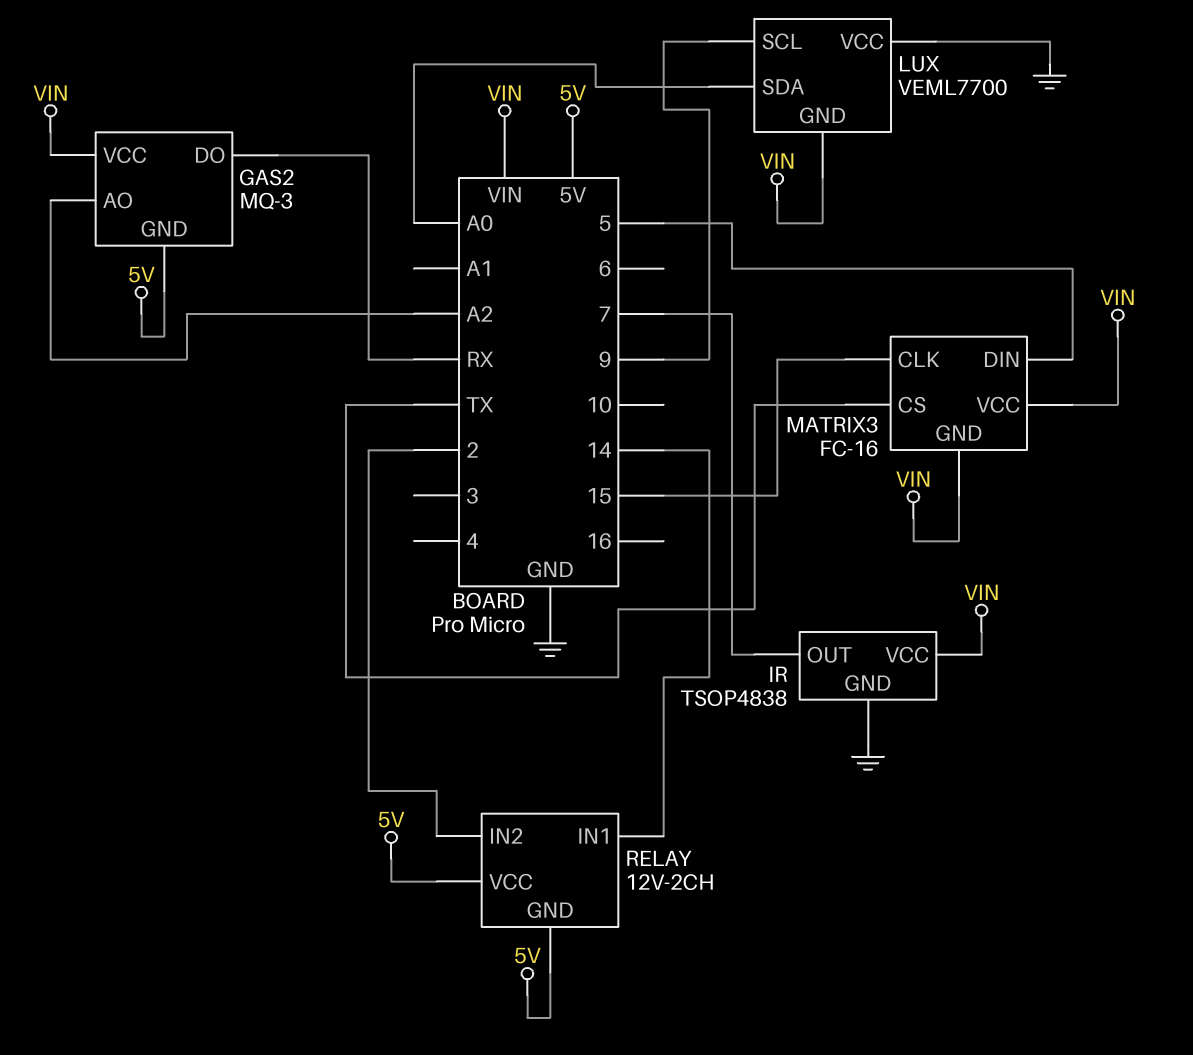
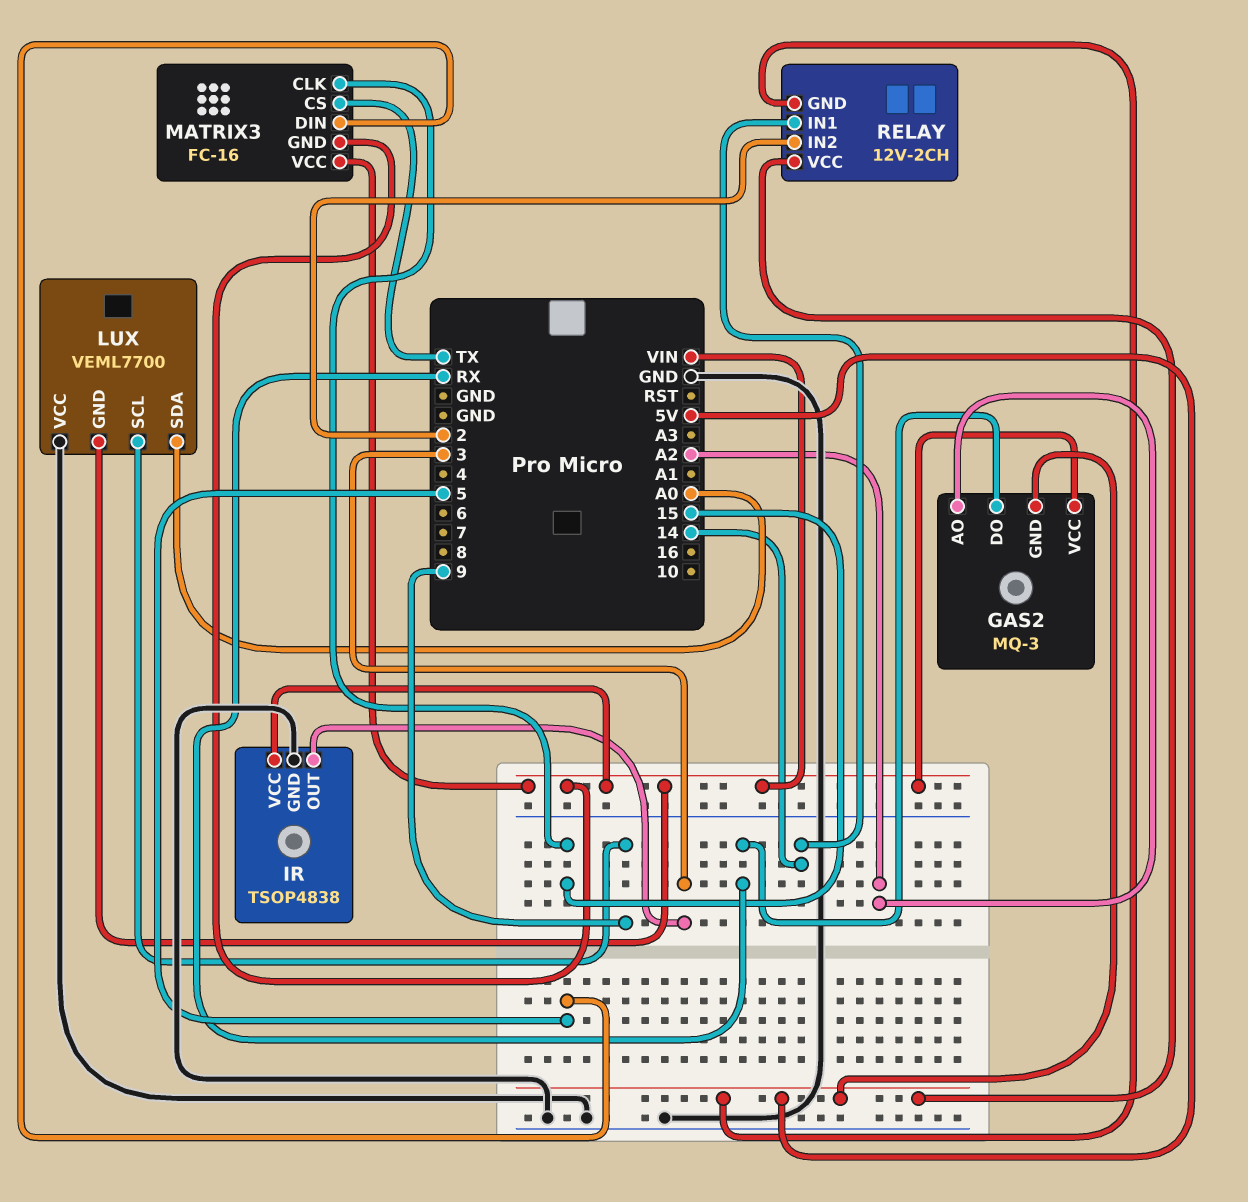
IR pin OUT: 7 -> 3

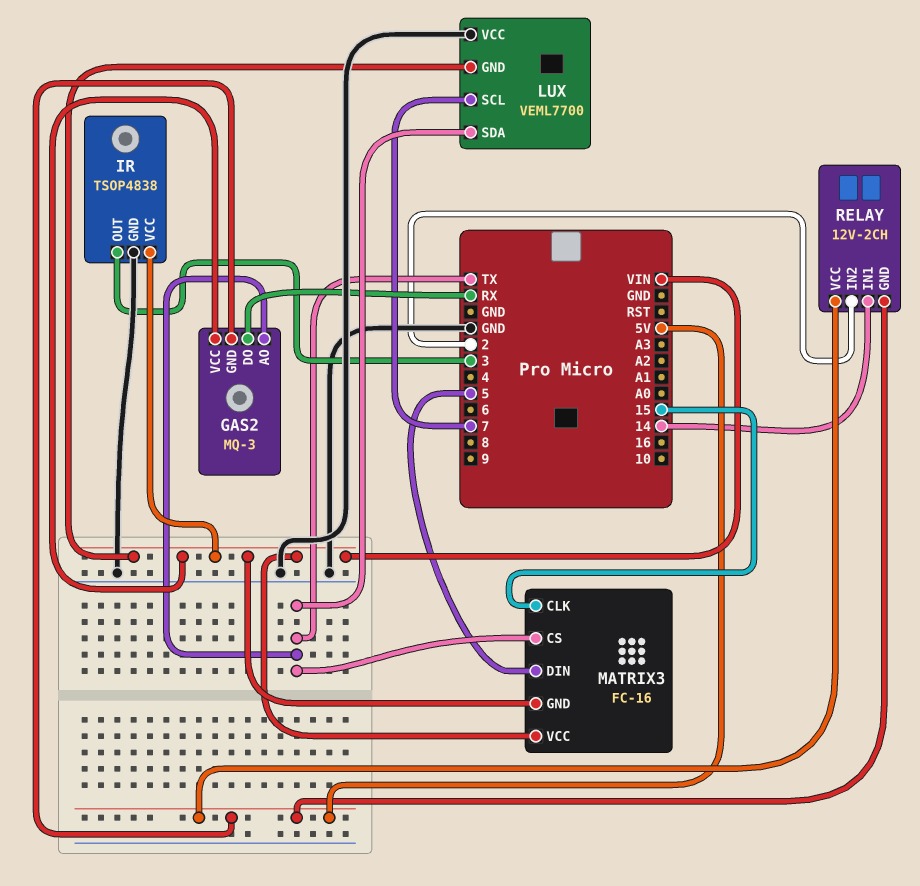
GAS2 pin AO: A2 -> TX
LUX pin SCL: 9 -> 7
LUX pin SDA: A0 -> TX

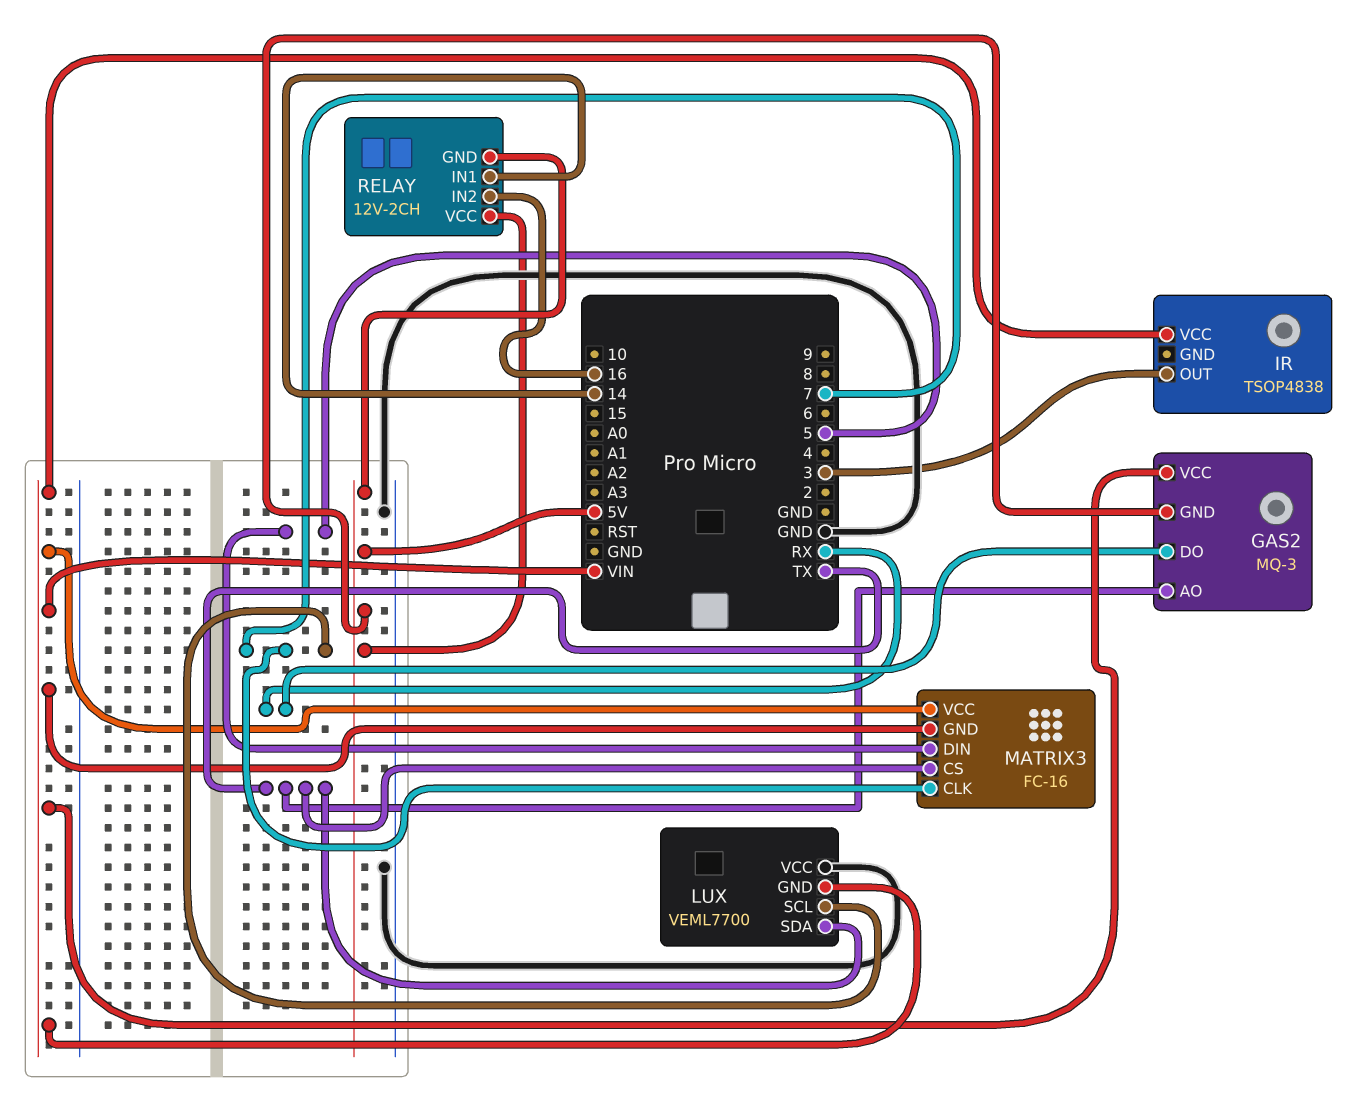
IR pin GND: GND -> none
MATRIX3 pin CLK: 15 -> 7
RELAY pin IN2: 2 -> 16

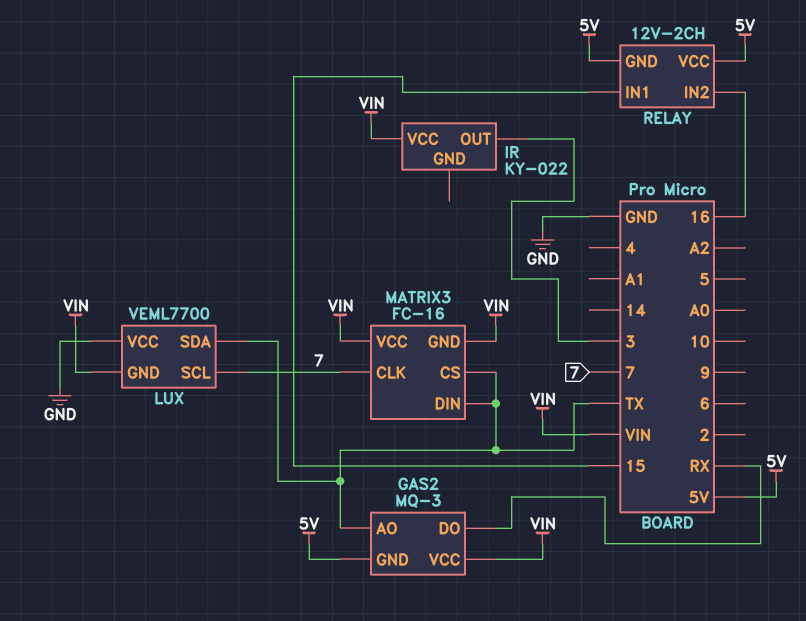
IR: TSOP4838 -> KY-022
MATRIX3 pin DIN: 5 -> TX
RELAY pin IN1: 14 -> 15

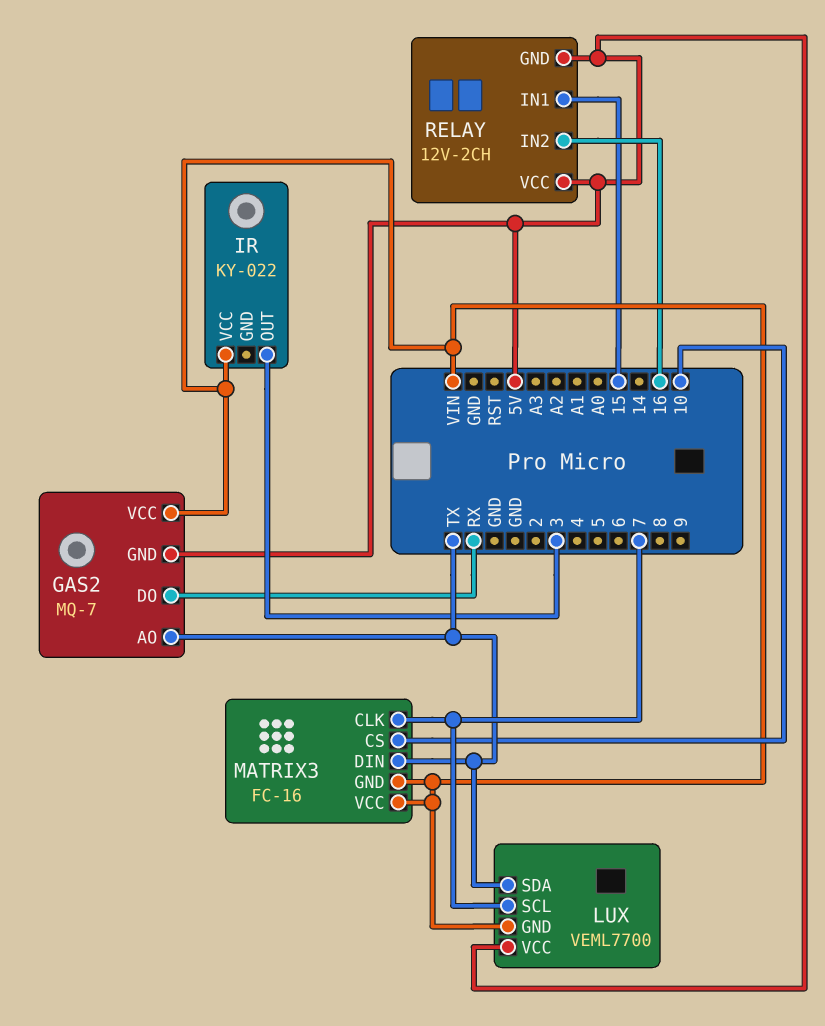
GAS2: MQ-3 -> MQ-7
LUX pin VCC: GND -> 5V
MATRIX3 pin CS: TX -> 10

